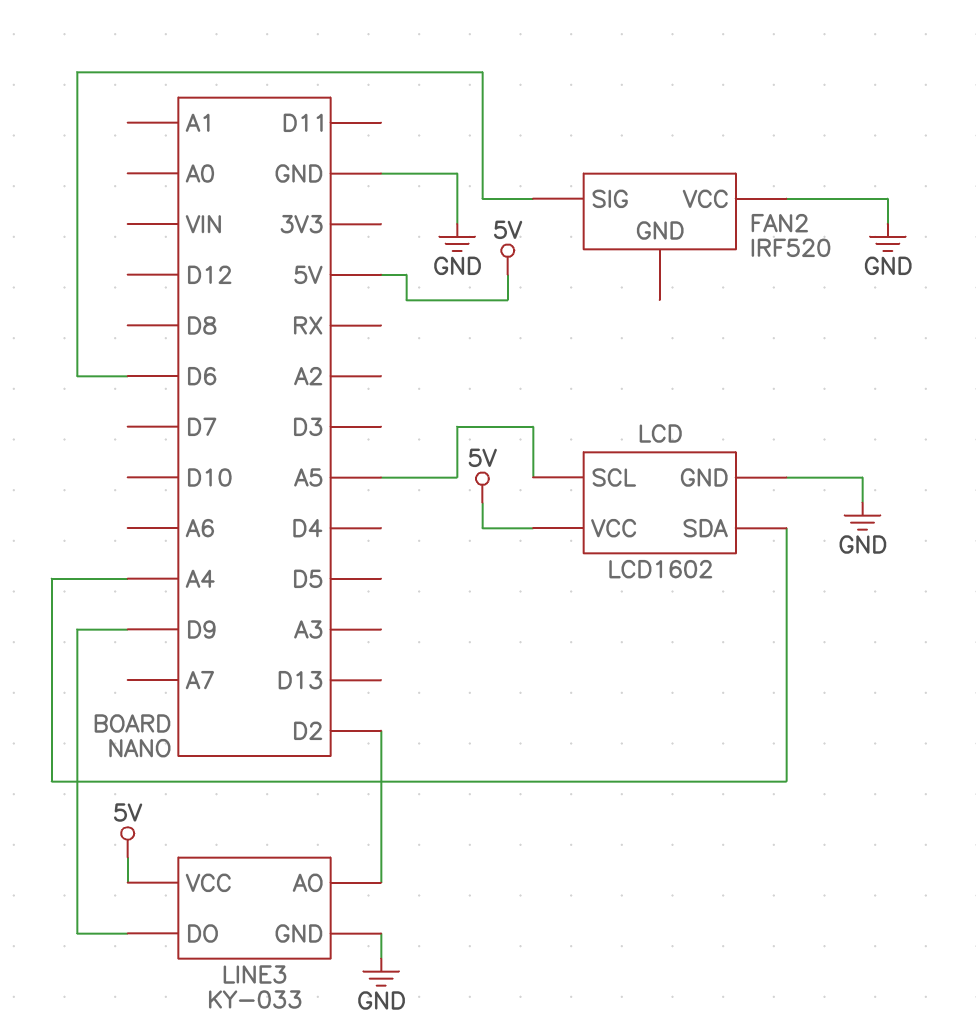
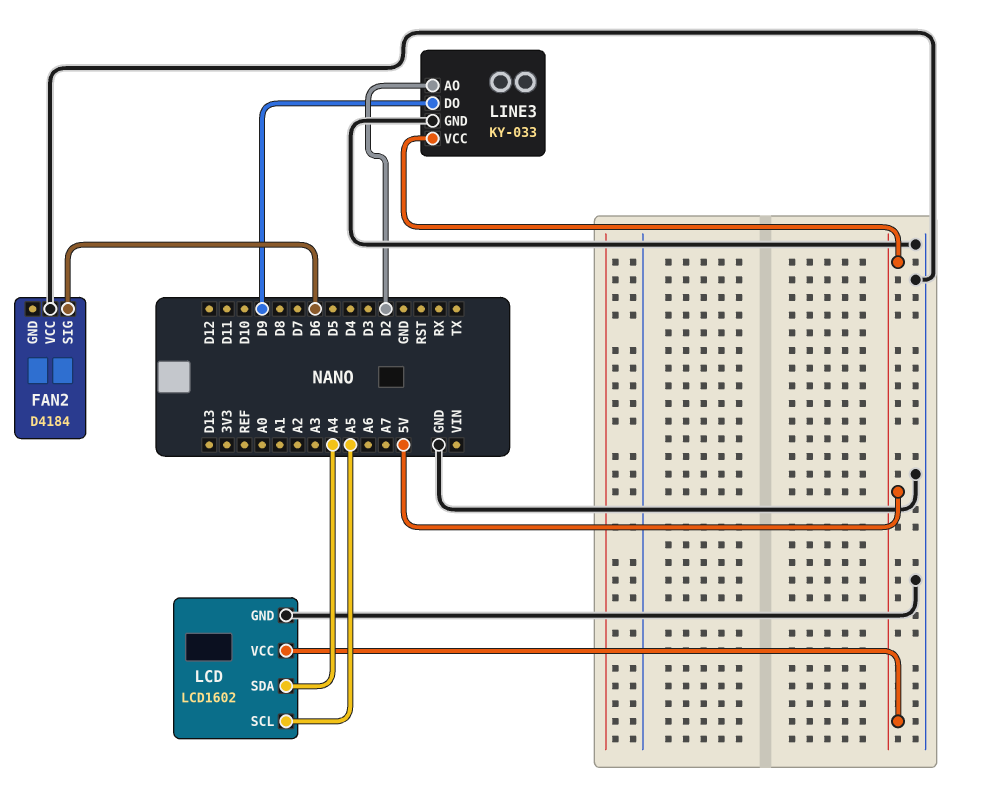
FAN2: IRF520 -> D4184

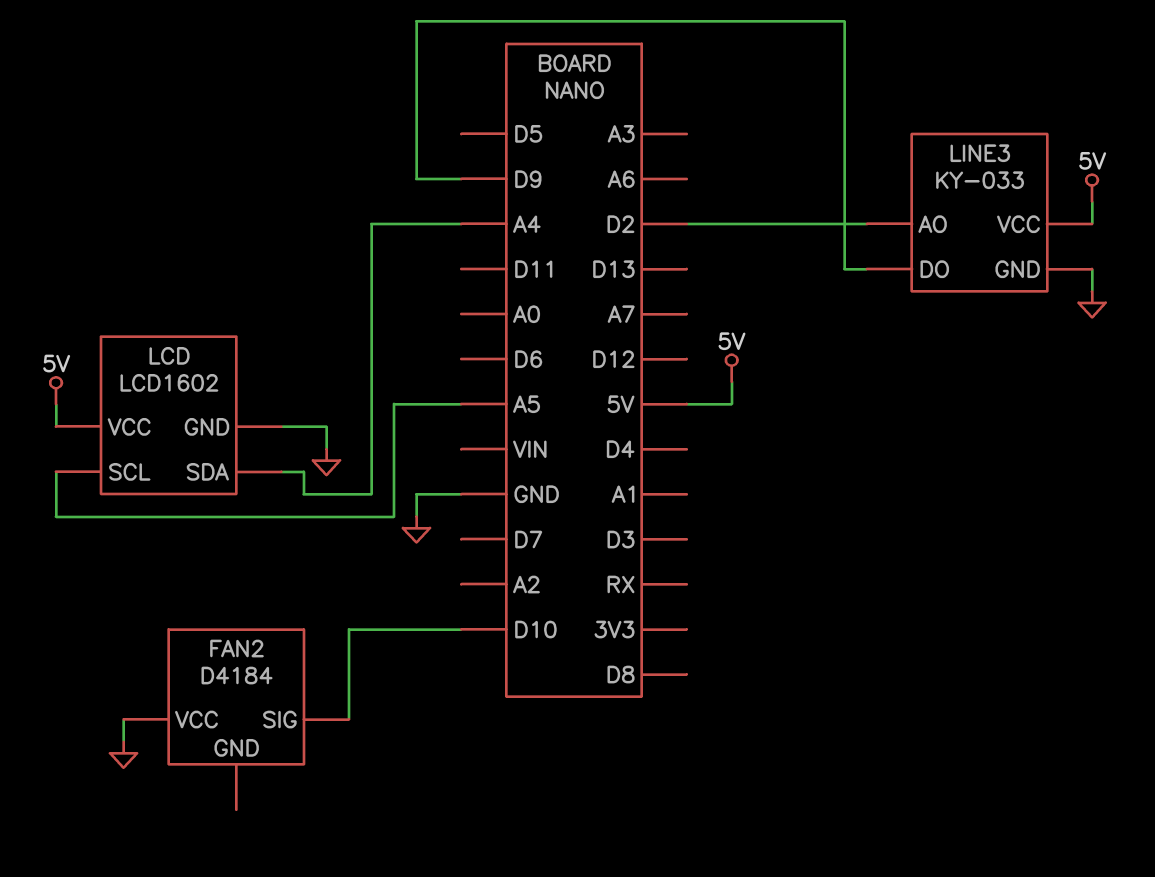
FAN2 pin SIG: D6 -> D10

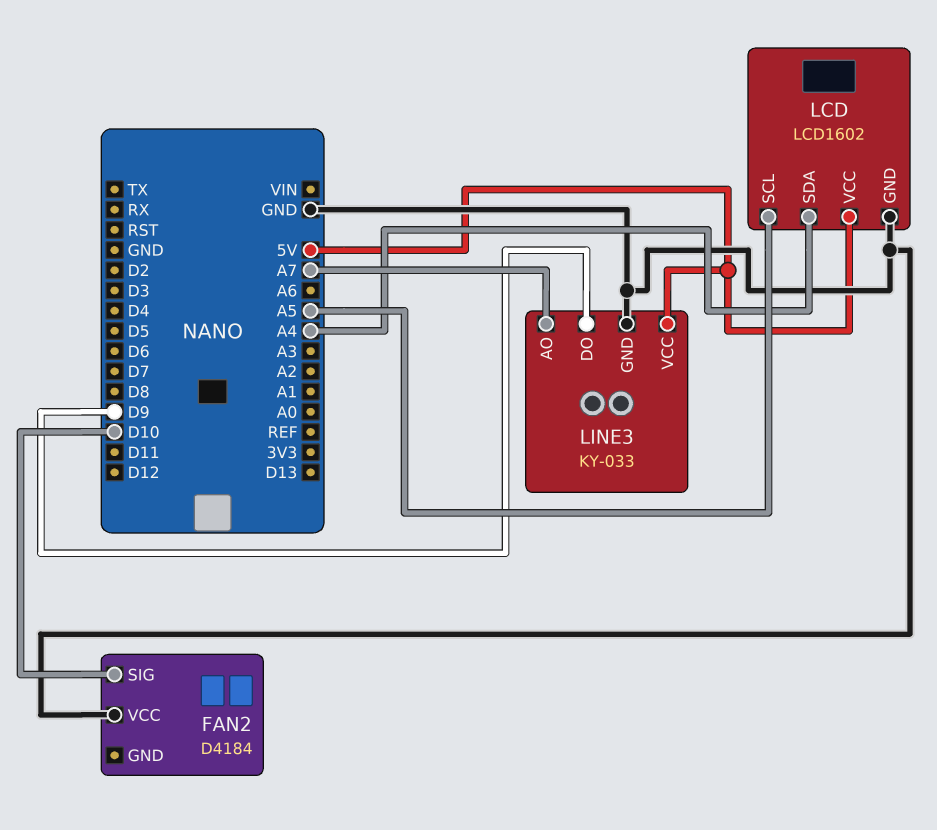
LINE3 pin AO: D2 -> A7

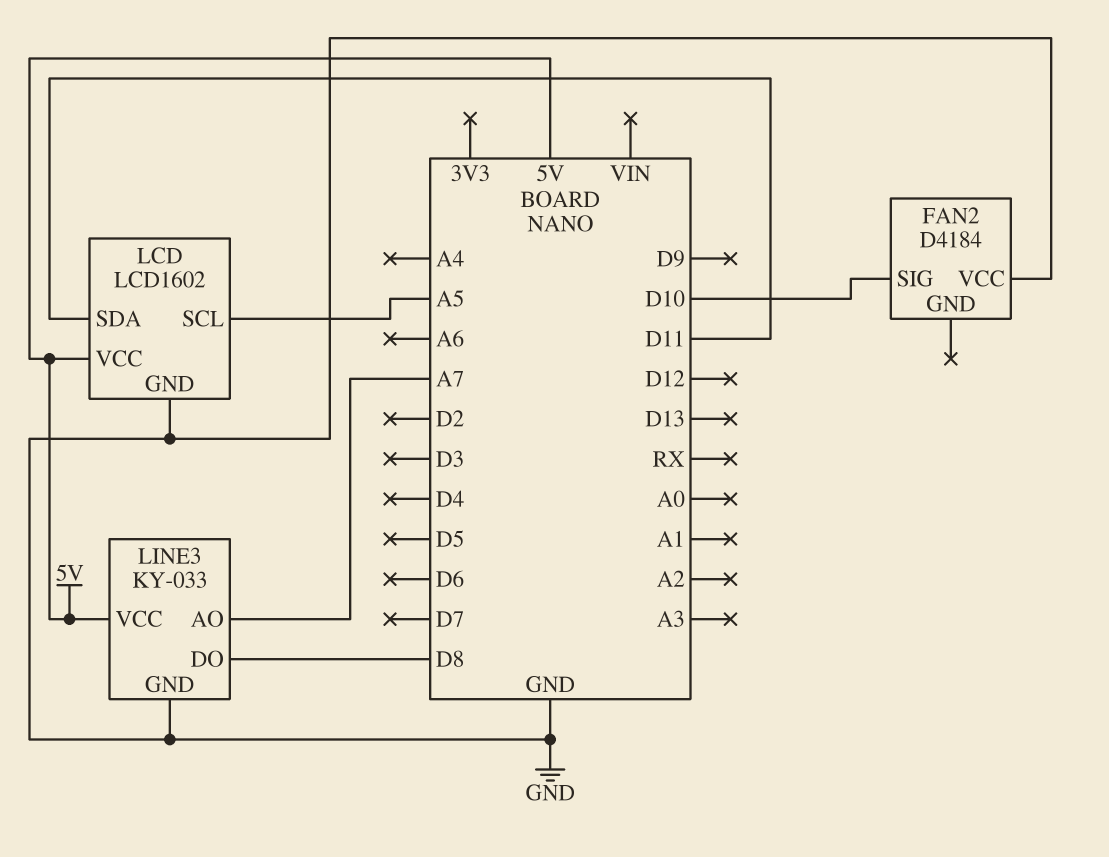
LCD pin SDA: A4 -> D11
LINE3 pin DO: D9 -> D8

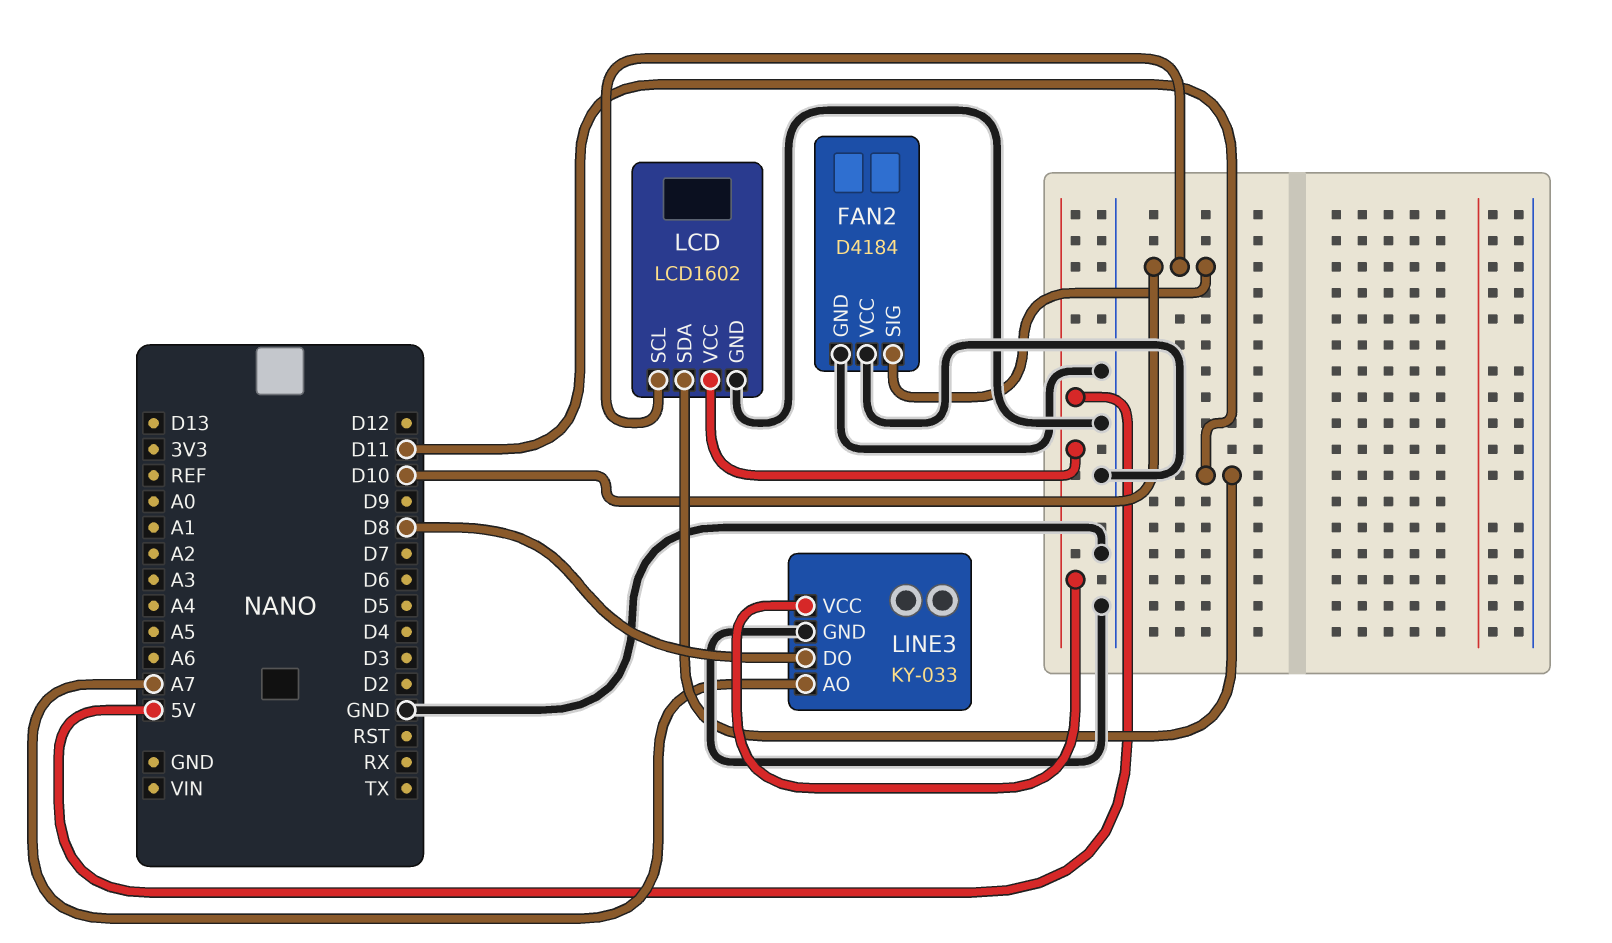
FAN2 pin GND: none -> GND
LCD pin SCL: A5 -> D10

